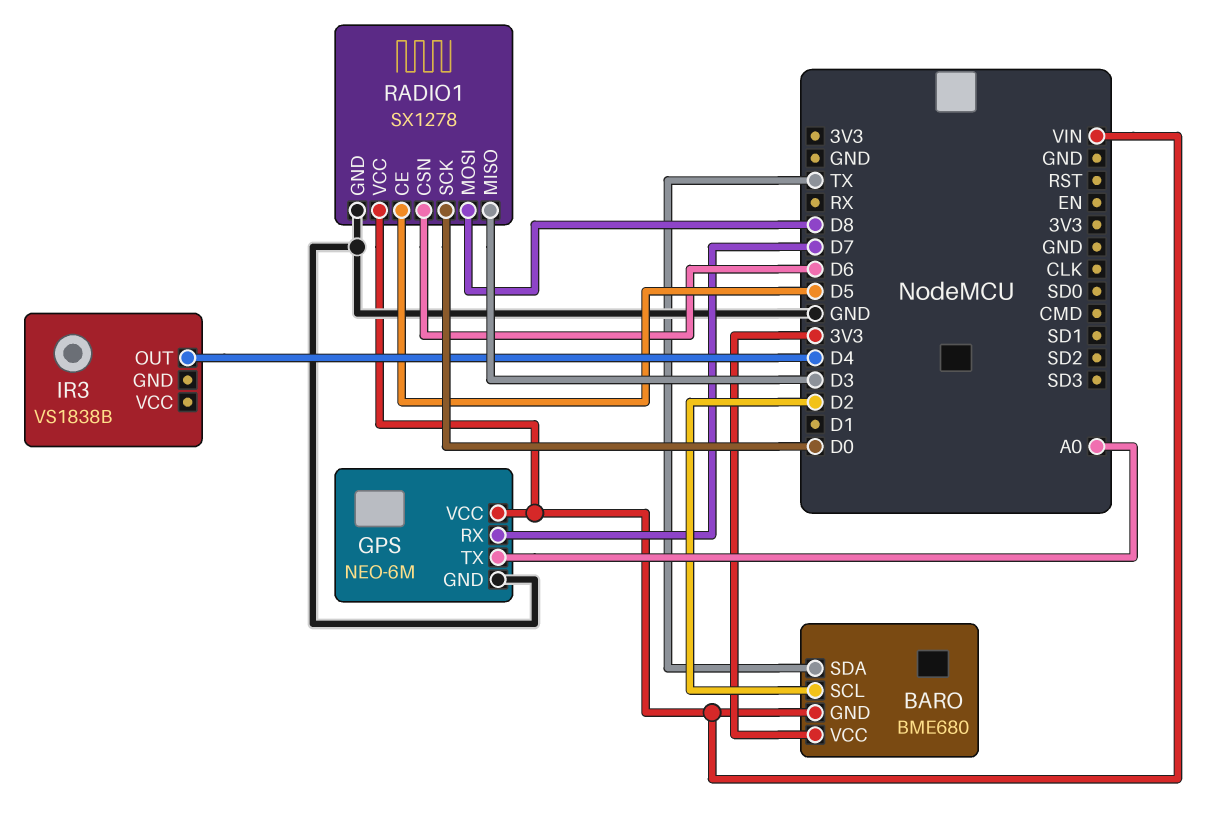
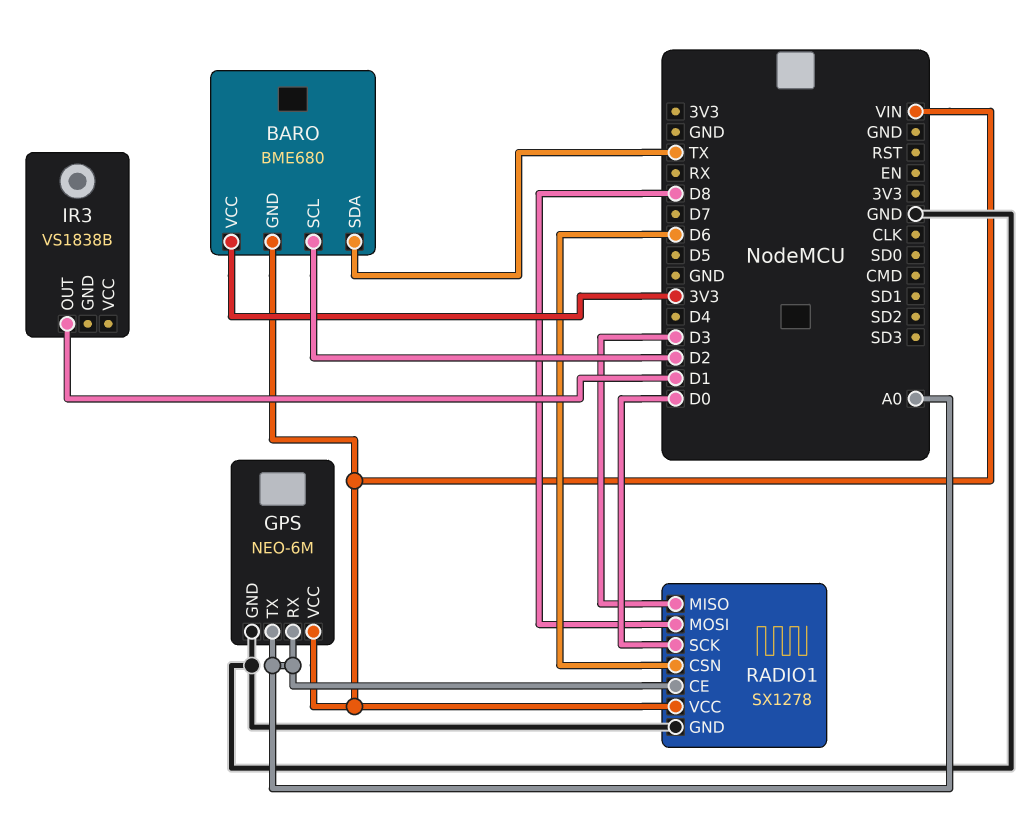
GPS pin RX: D7 -> A0
IR3 pin OUT: D4 -> D1
RADIO1 pin CE: D5 -> A0

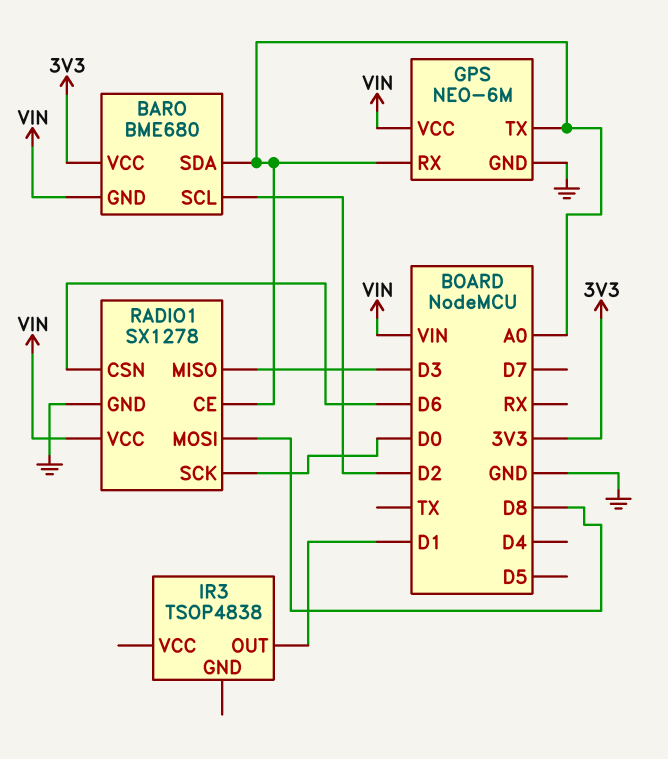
BARO pin SDA: TX -> A0
IR3: VS1838B -> TSOP4838

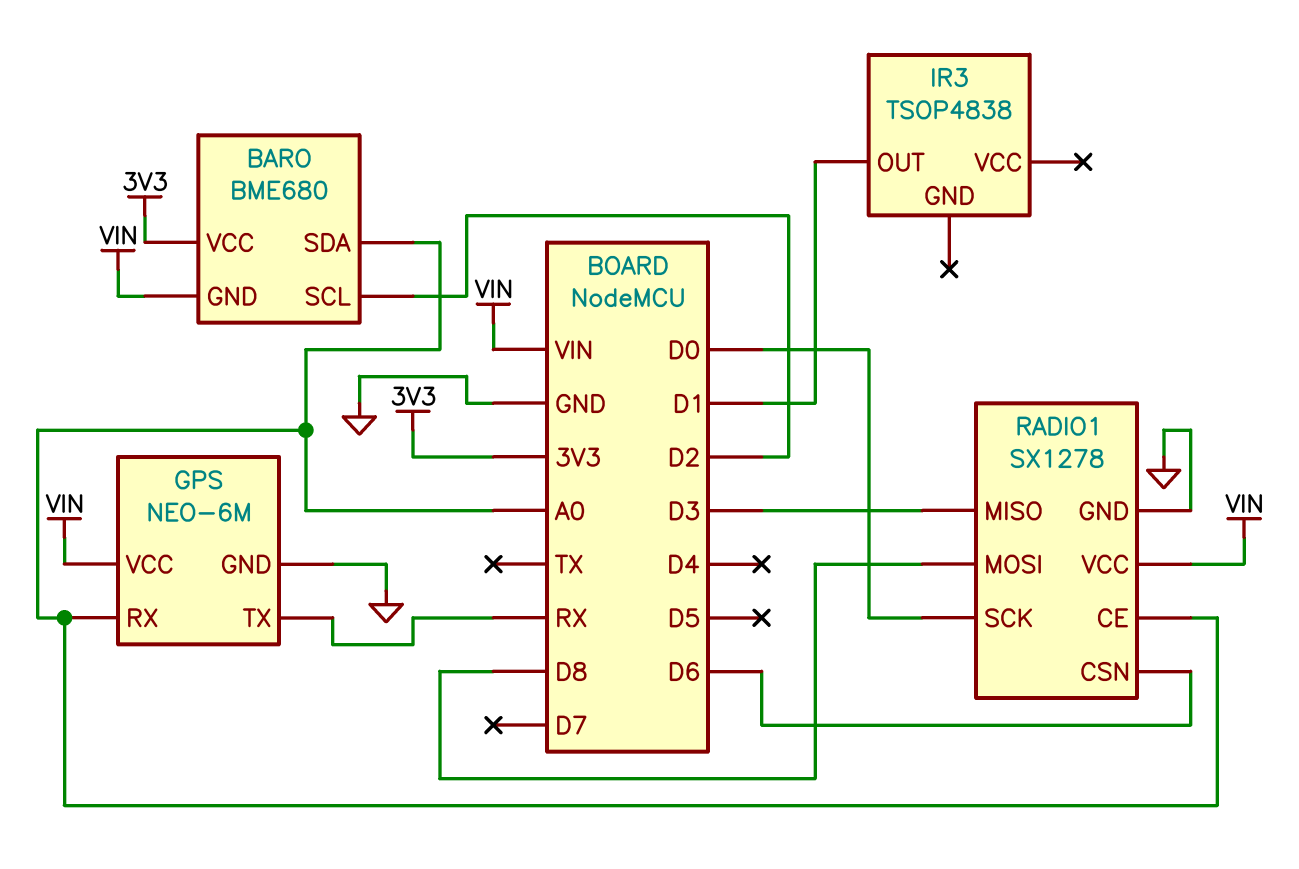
GPS pin TX: A0 -> RX

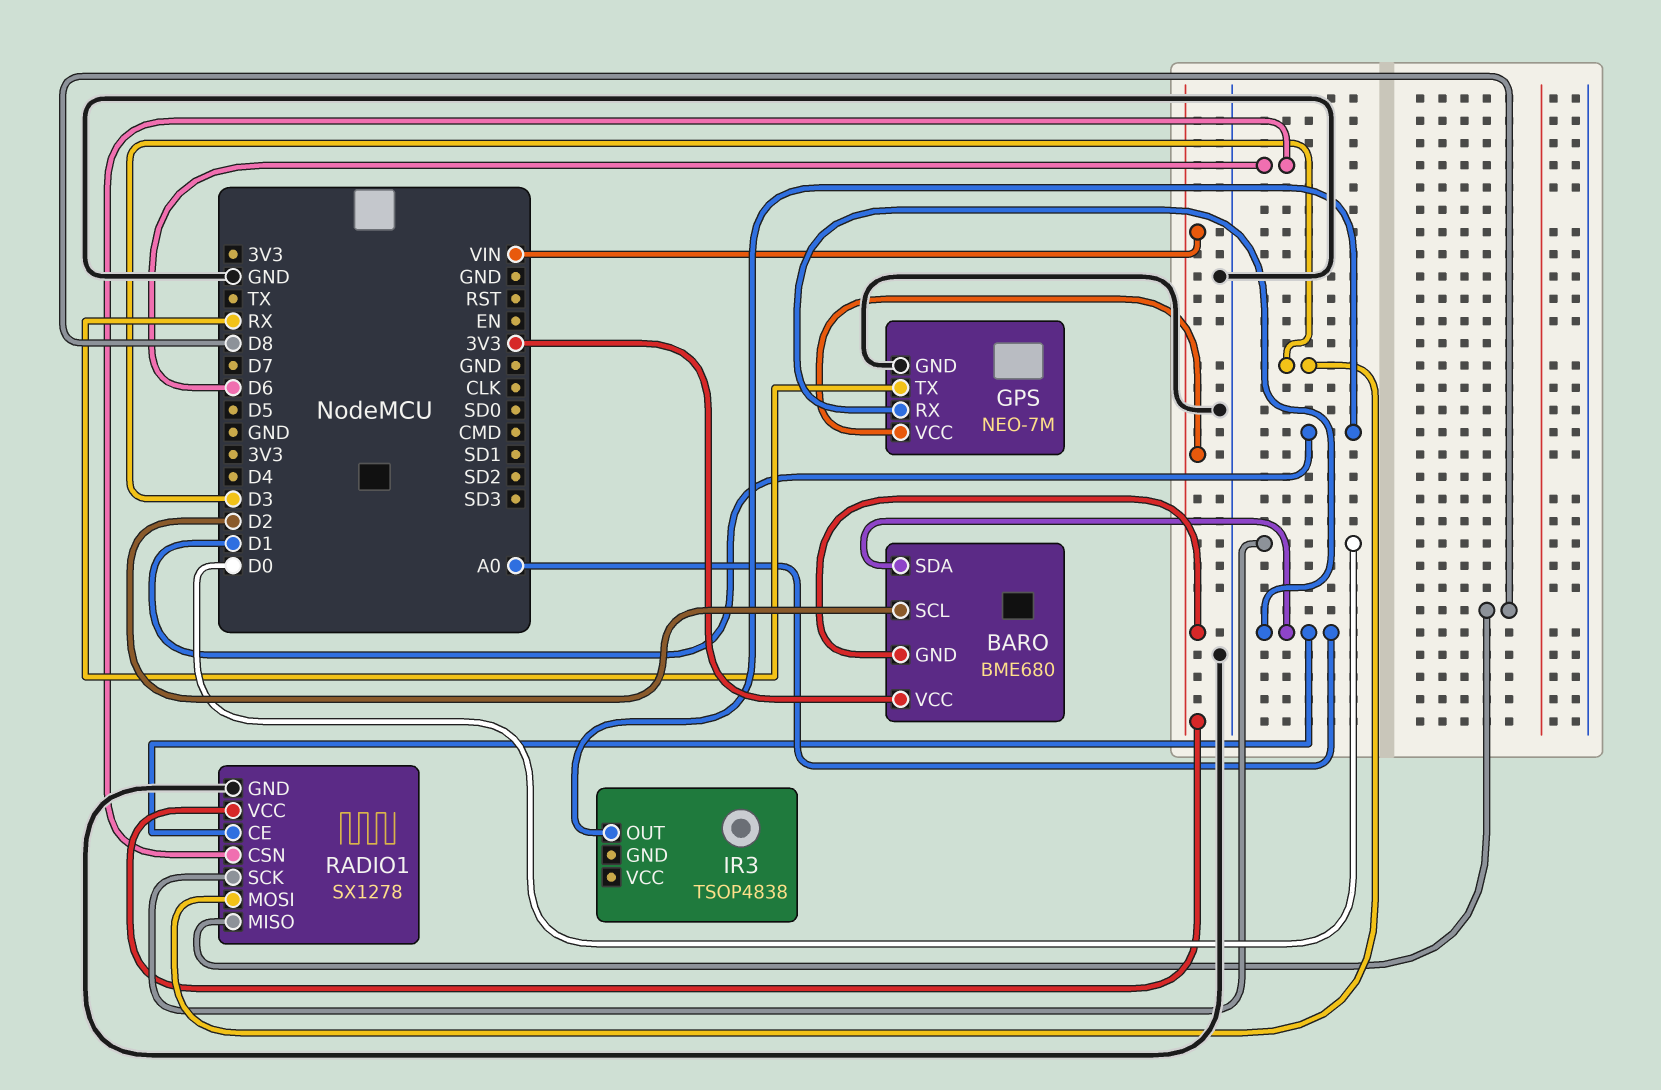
GPS: NEO-6M -> NEO-7M
RADIO1 pin MISO: D3 -> D8
RADIO1 pin MOSI: D8 -> D3

